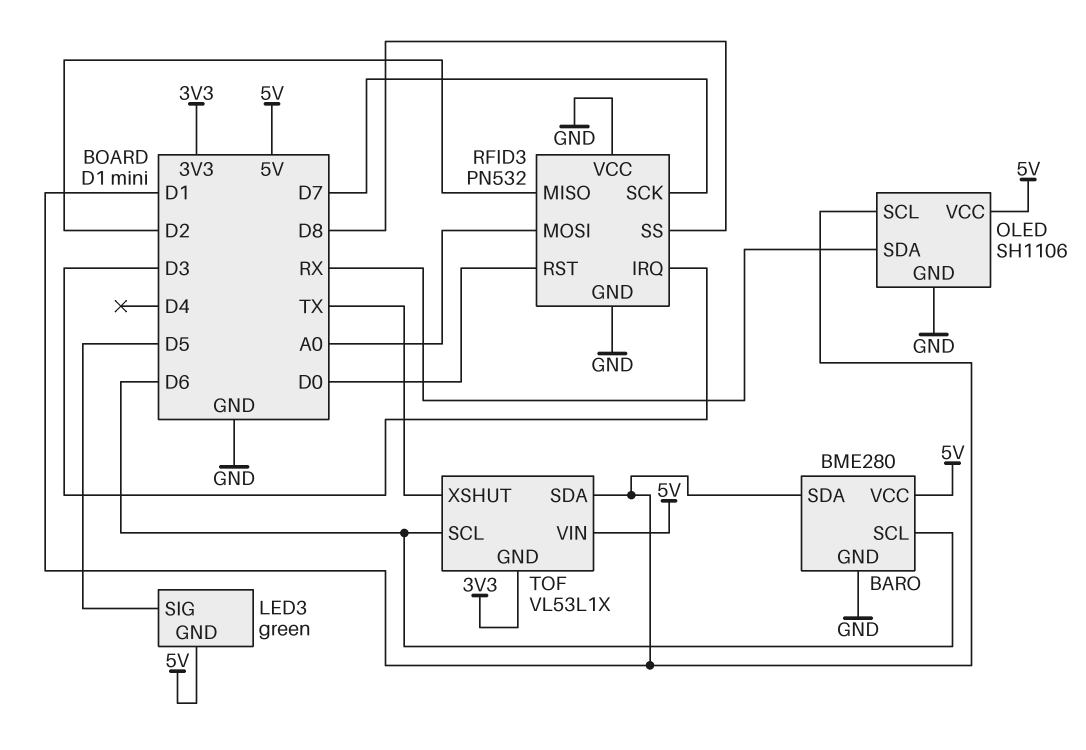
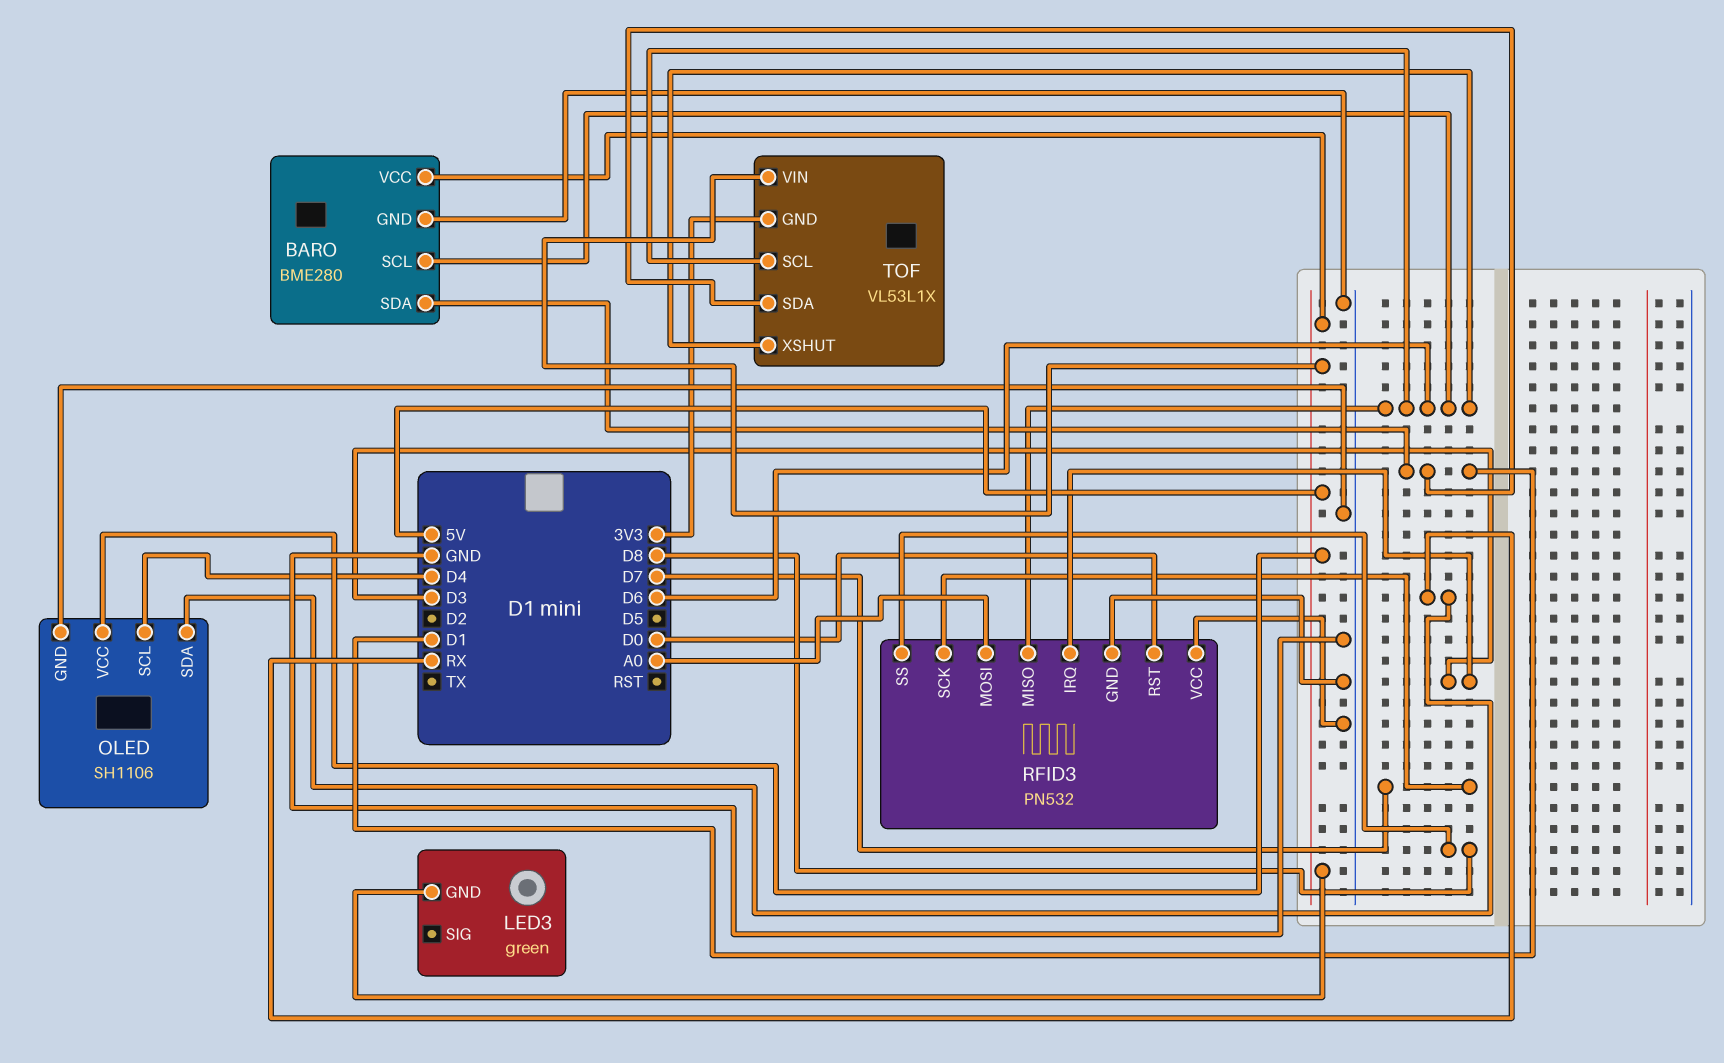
LED3 pin SIG: D5 -> none
OLED pin SCL: D1 -> D4
RFID3 pin MISO: D2 -> D6
TOF pin XSHUT: TX -> D6

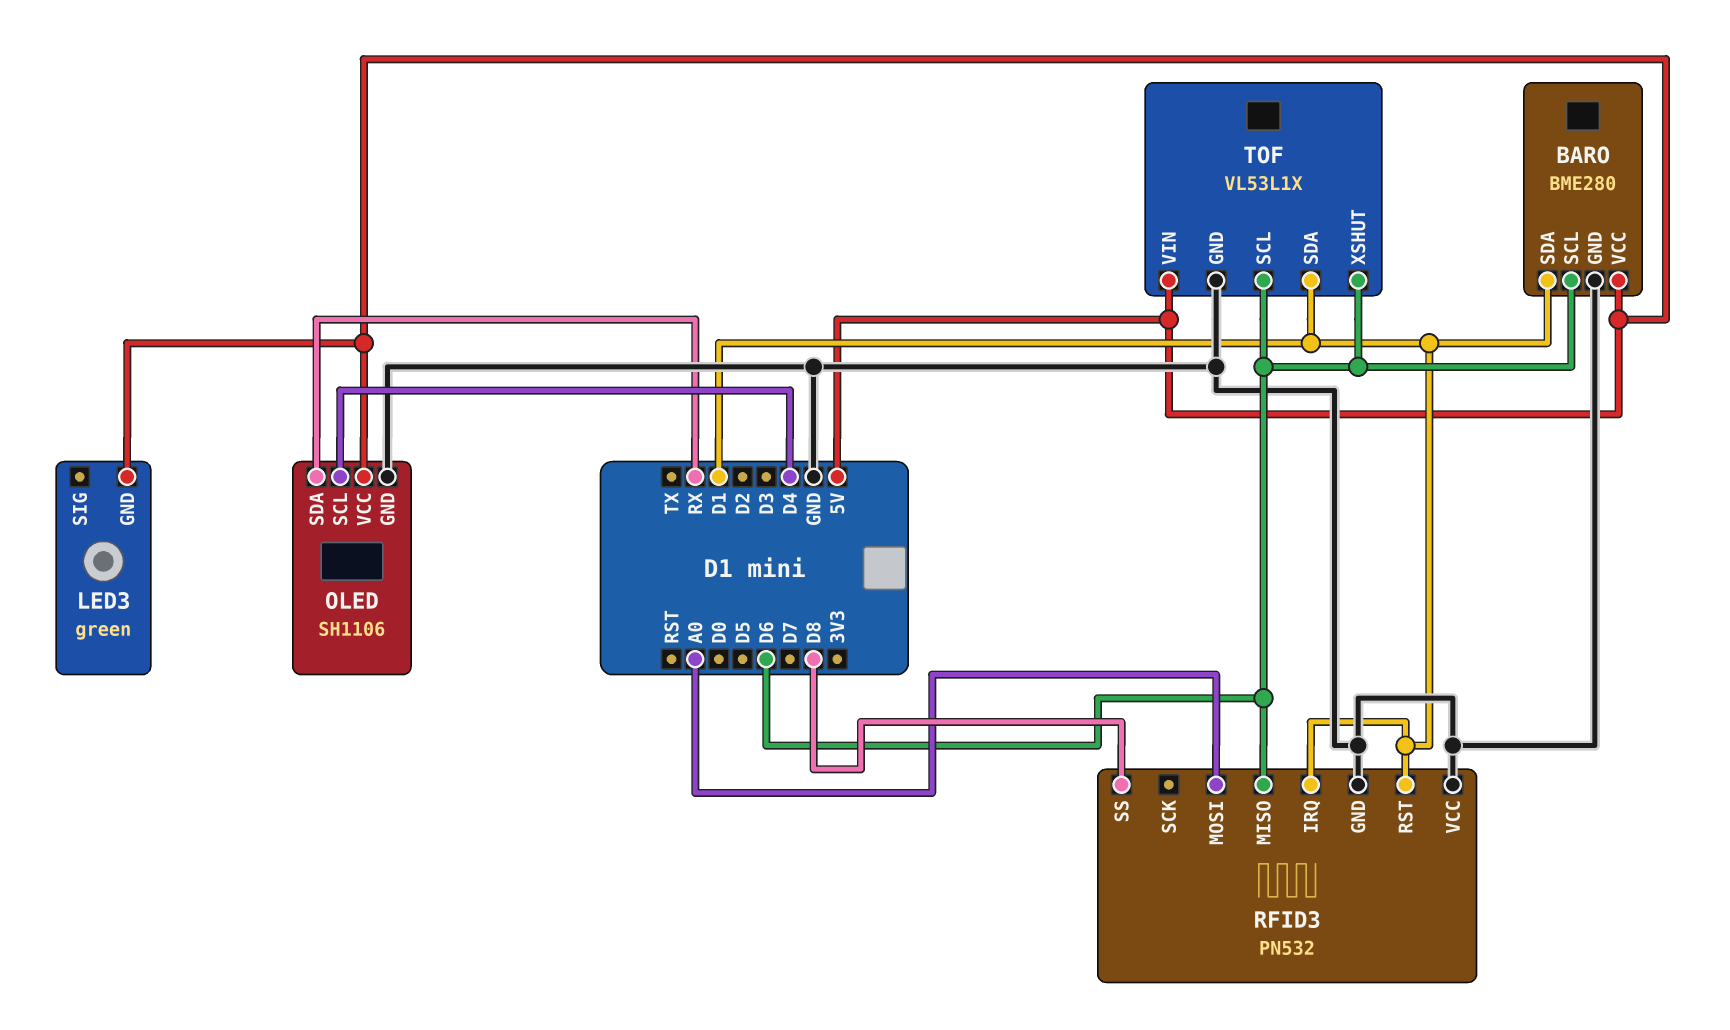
RFID3 pin IRQ: D3 -> D1
RFID3 pin RST: D0 -> D1
RFID3 pin SCK: D7 -> none
TOF pin GND: 3V3 -> GND

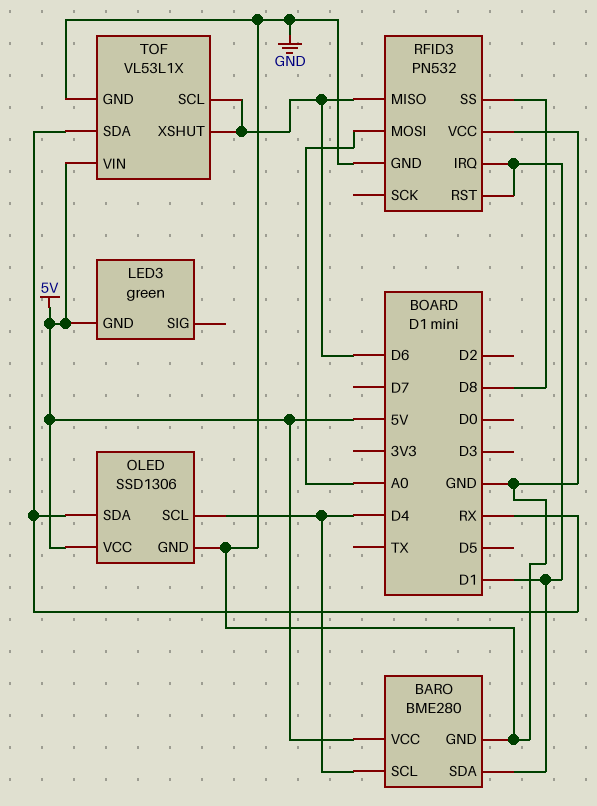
BARO pin SCL: D6 -> D4
OLED: SH1106 -> SSD1306
TOF pin SDA: D1 -> RX

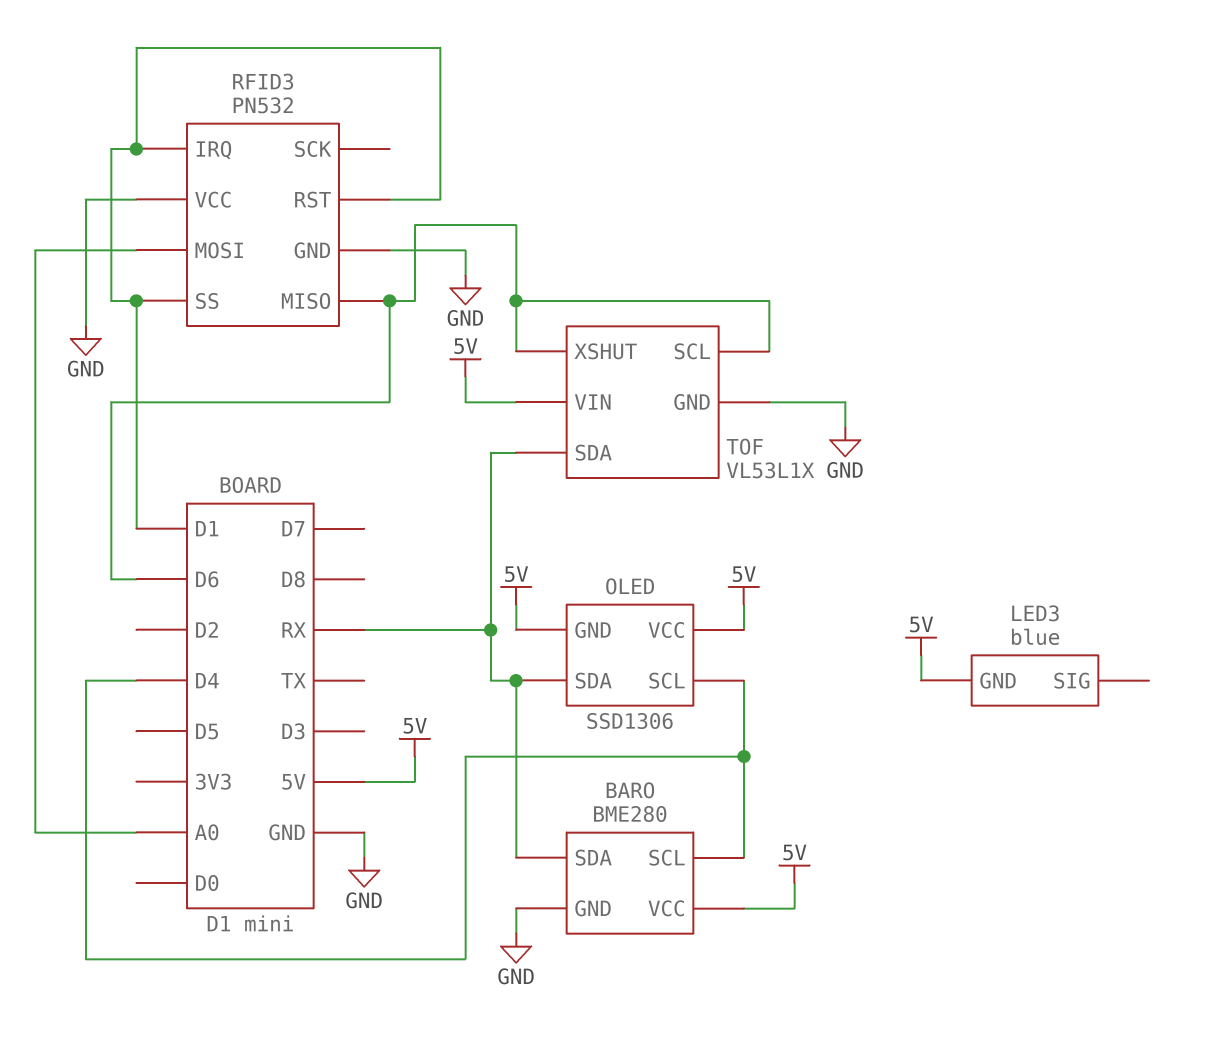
BARO pin SDA: D1 -> RX
LED3: green -> blue
OLED pin GND: GND -> 5V
RFID3 pin SS: D8 -> D1

